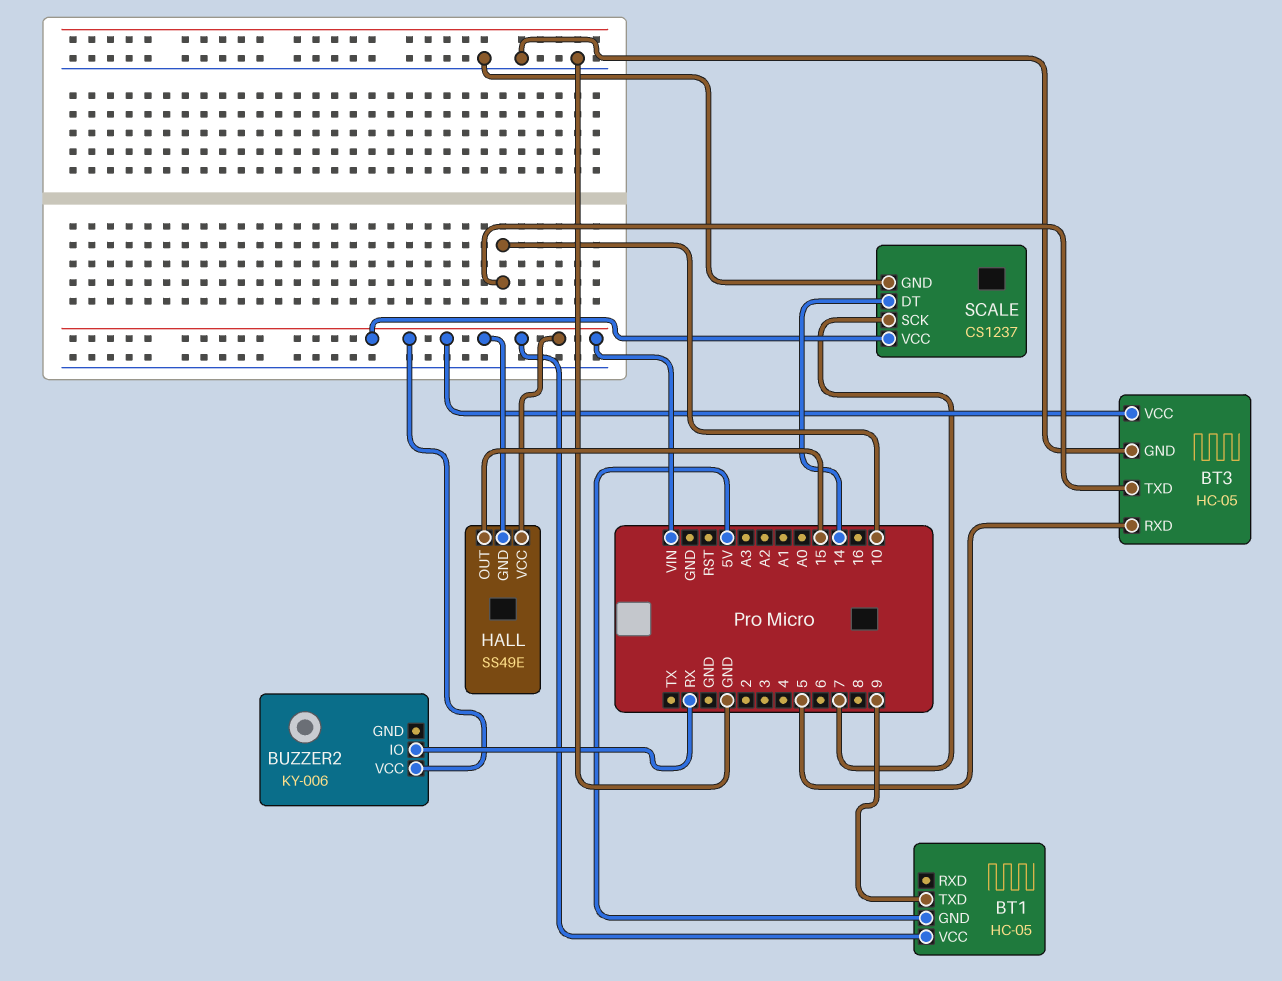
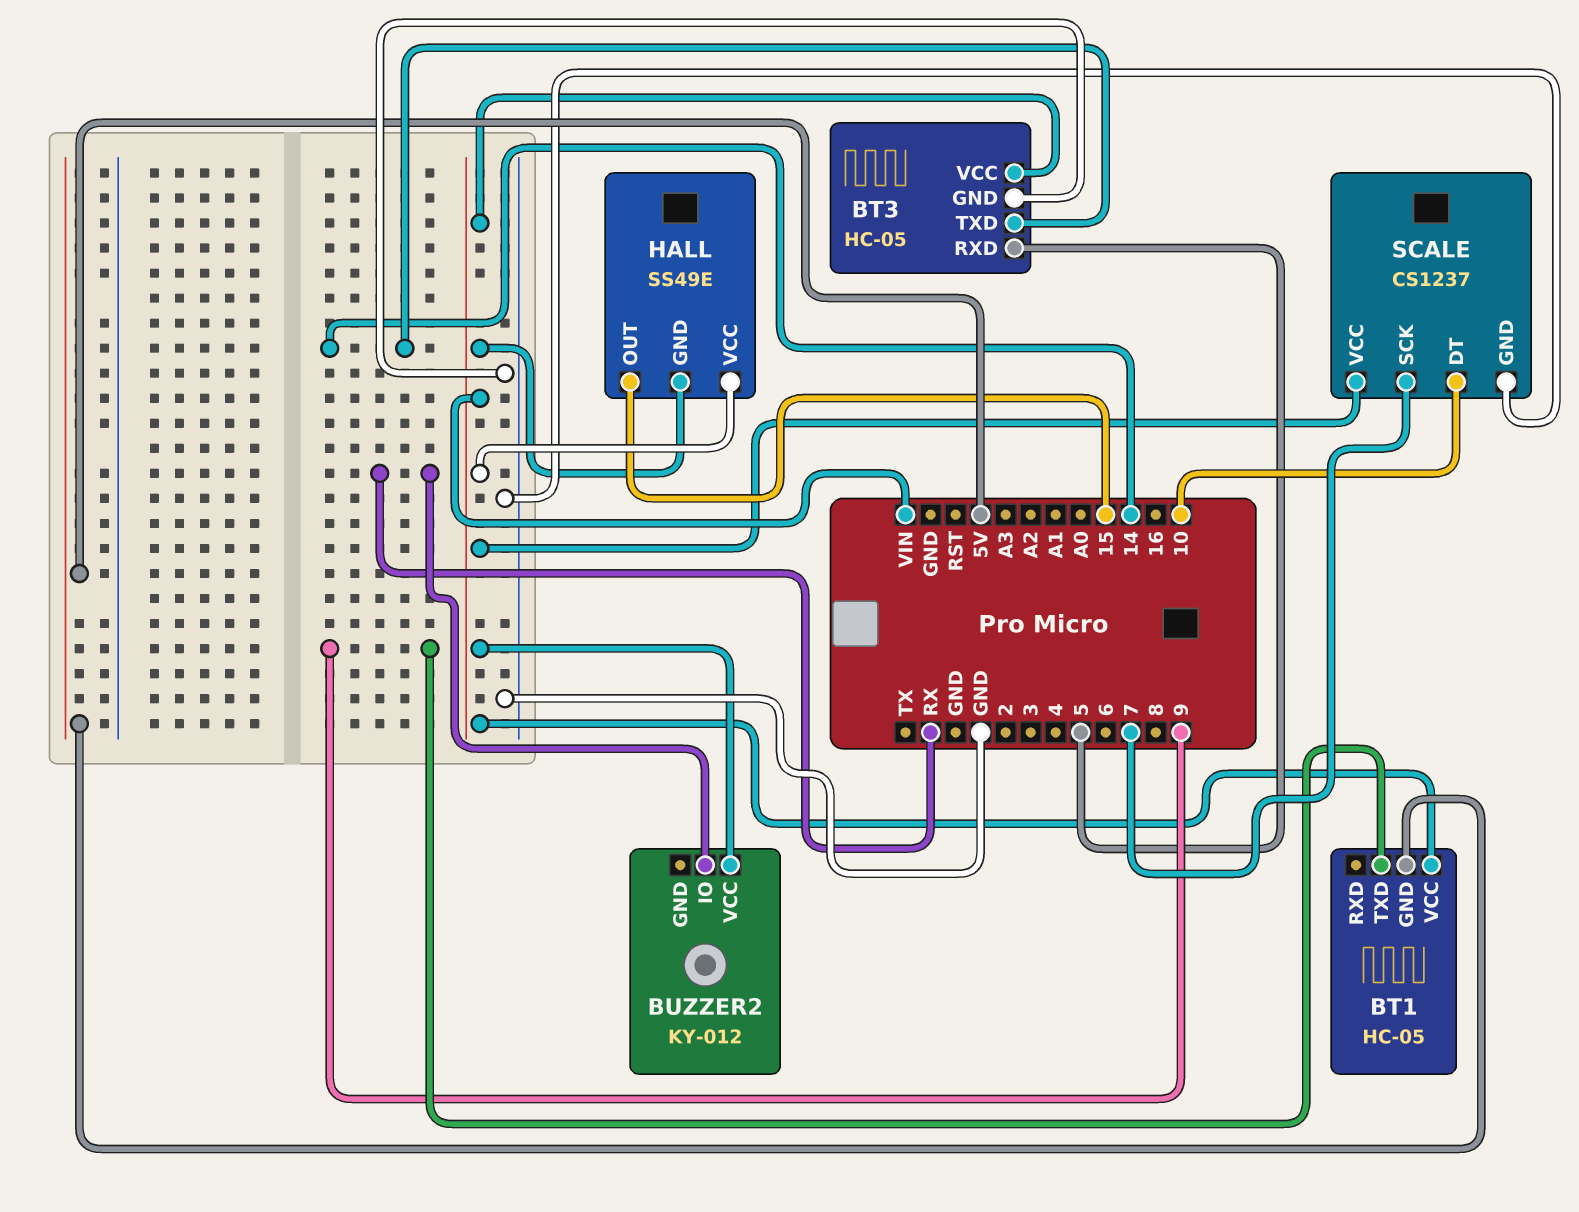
BT3 pin TXD: 10 -> 14
BUZZER2: KY-006 -> KY-012
SCALE pin DT: 14 -> 10

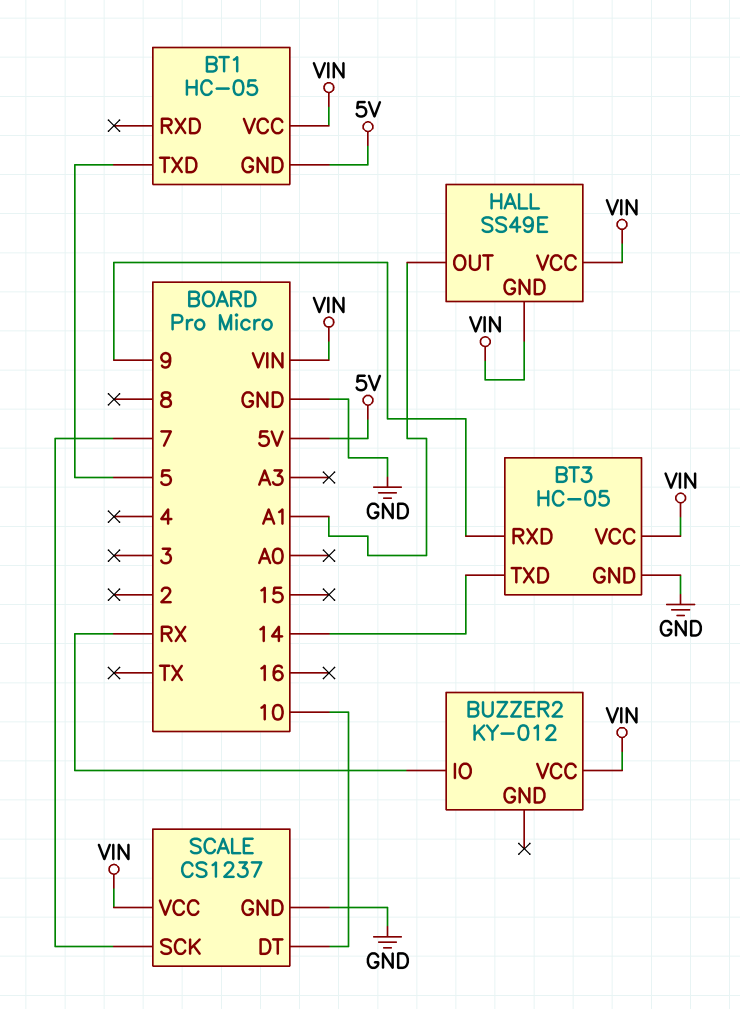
BT1 pin TXD: 9 -> 5
BT3 pin RXD: 5 -> 9
HALL pin OUT: 15 -> A1

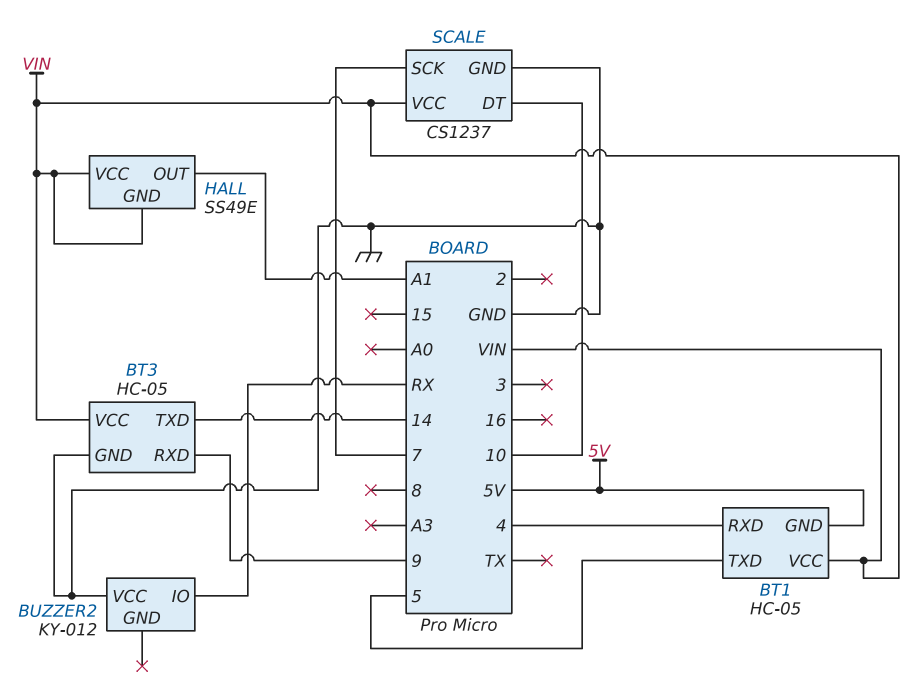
BT1 pin RXD: none -> 4
BUZZER2 pin VCC: VIN -> GND

